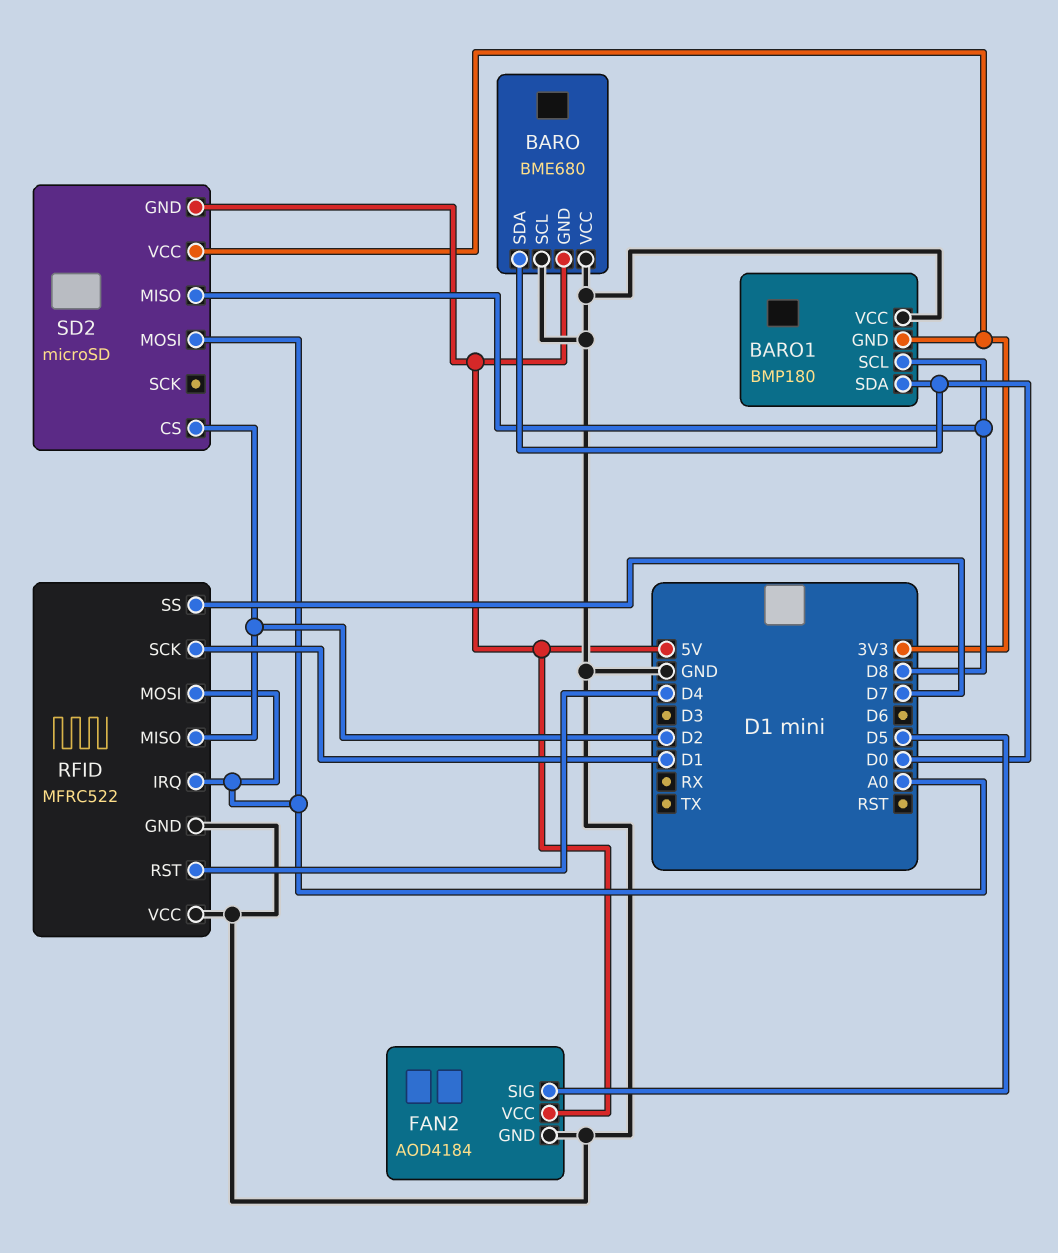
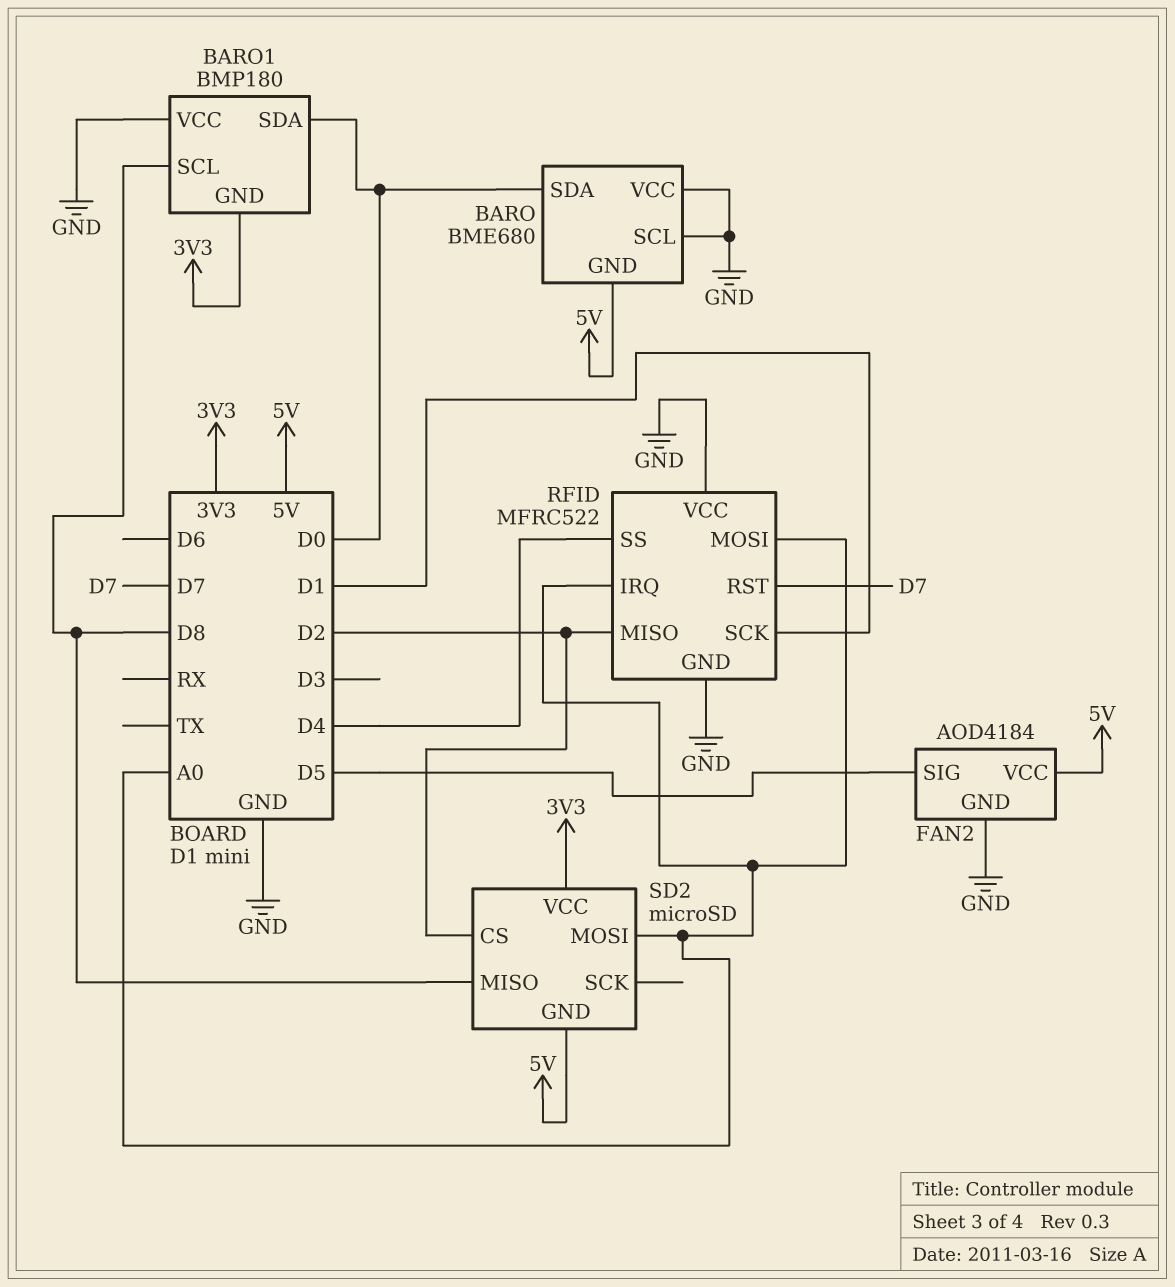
RFID pin RST: D4 -> D7
RFID pin SS: D7 -> D4

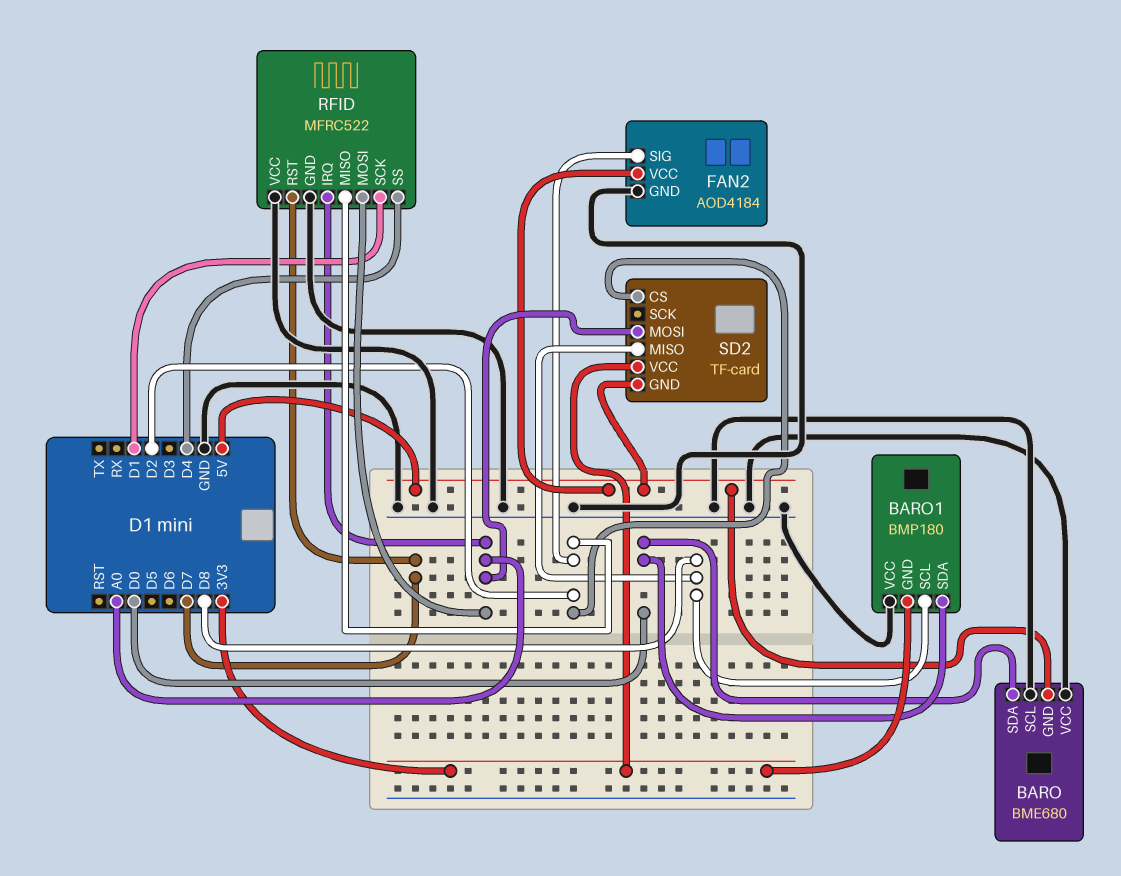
FAN2 pin SIG: D5 -> D2
SD2: microSD -> TF-card

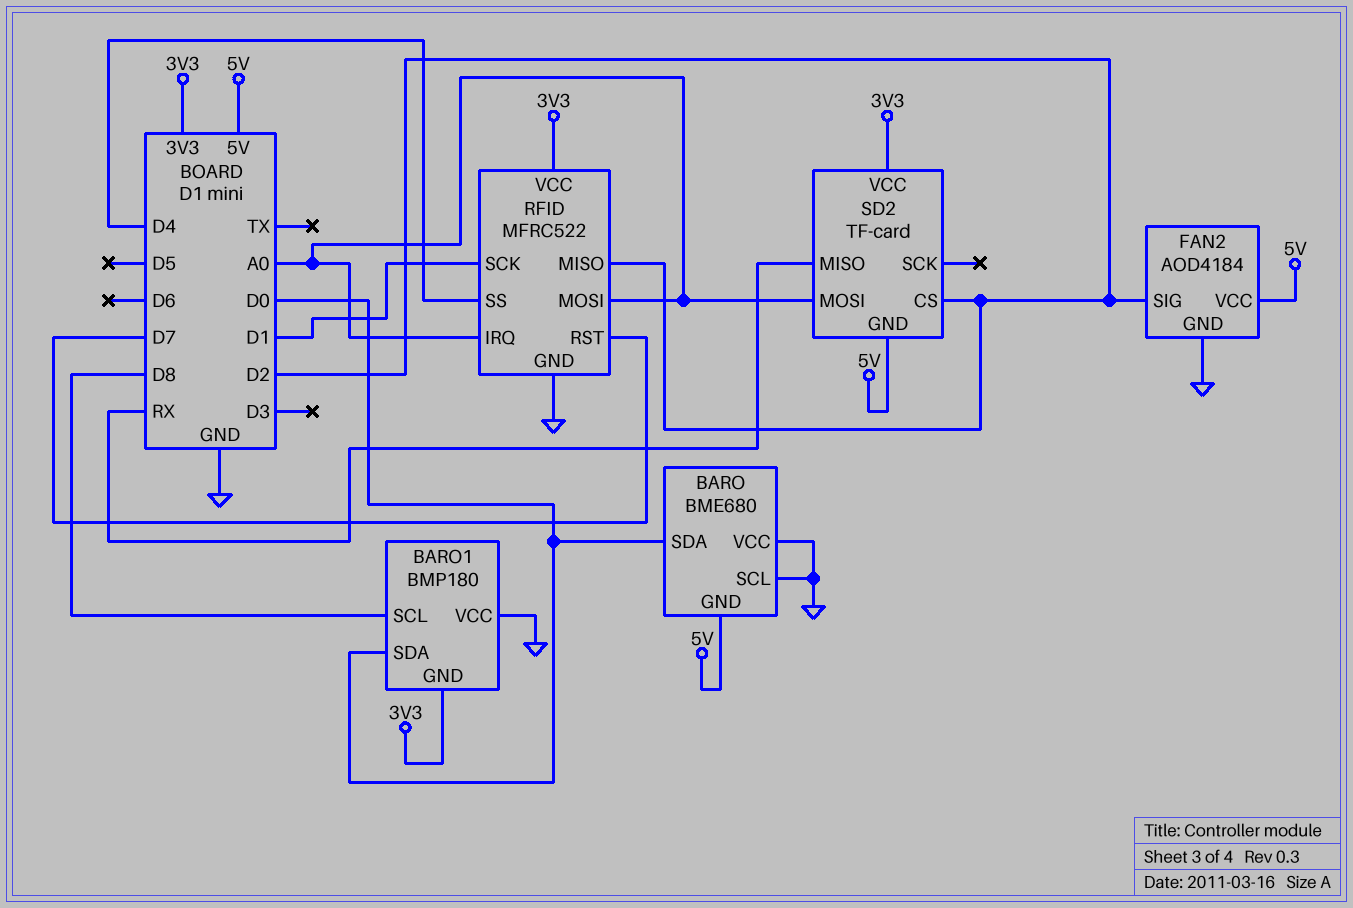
RFID pin VCC: GND -> 3V3
SD2 pin MISO: D8 -> RX

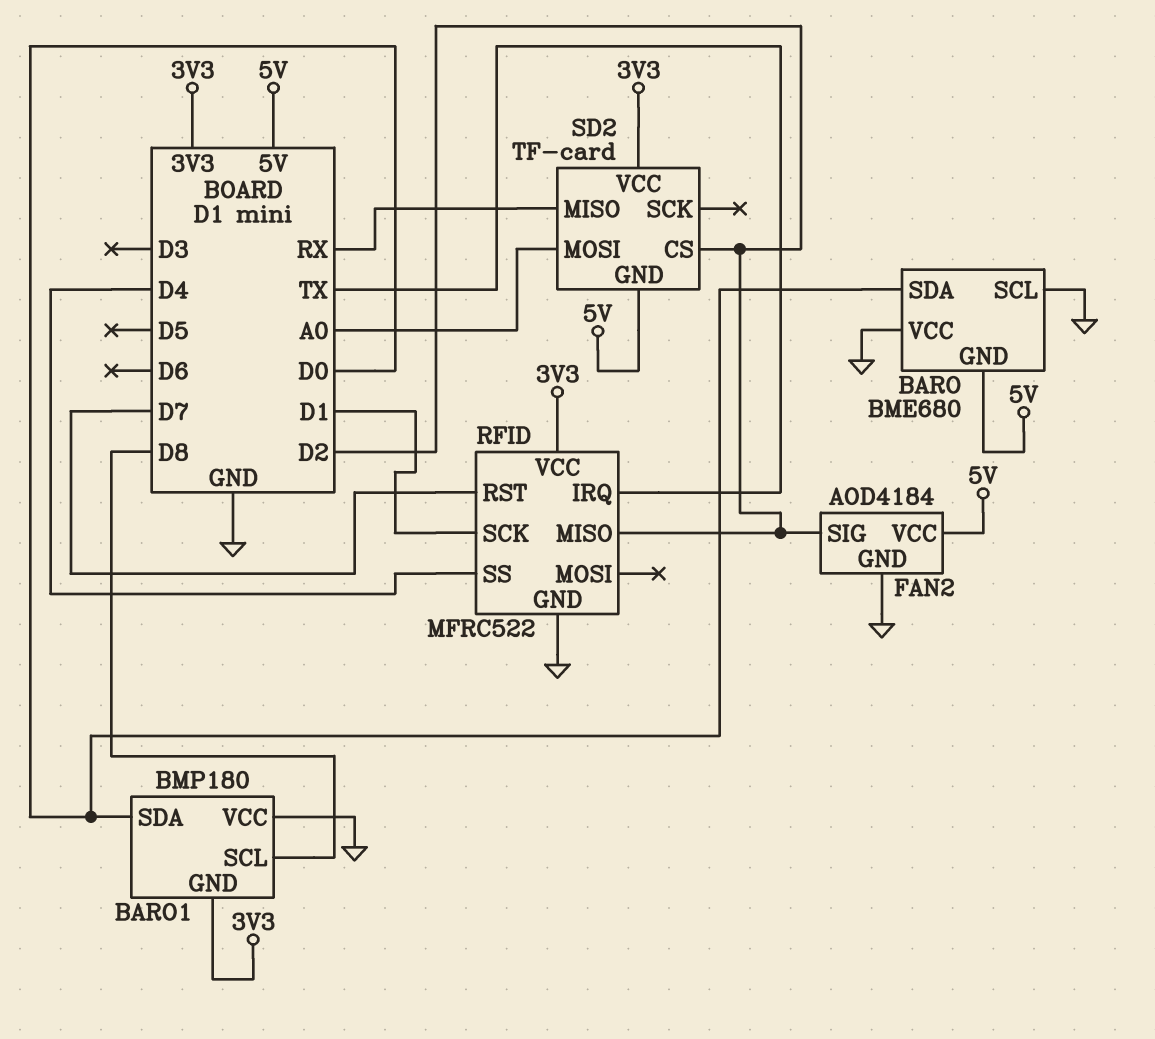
RFID pin IRQ: A0 -> TX
RFID pin MOSI: A0 -> none

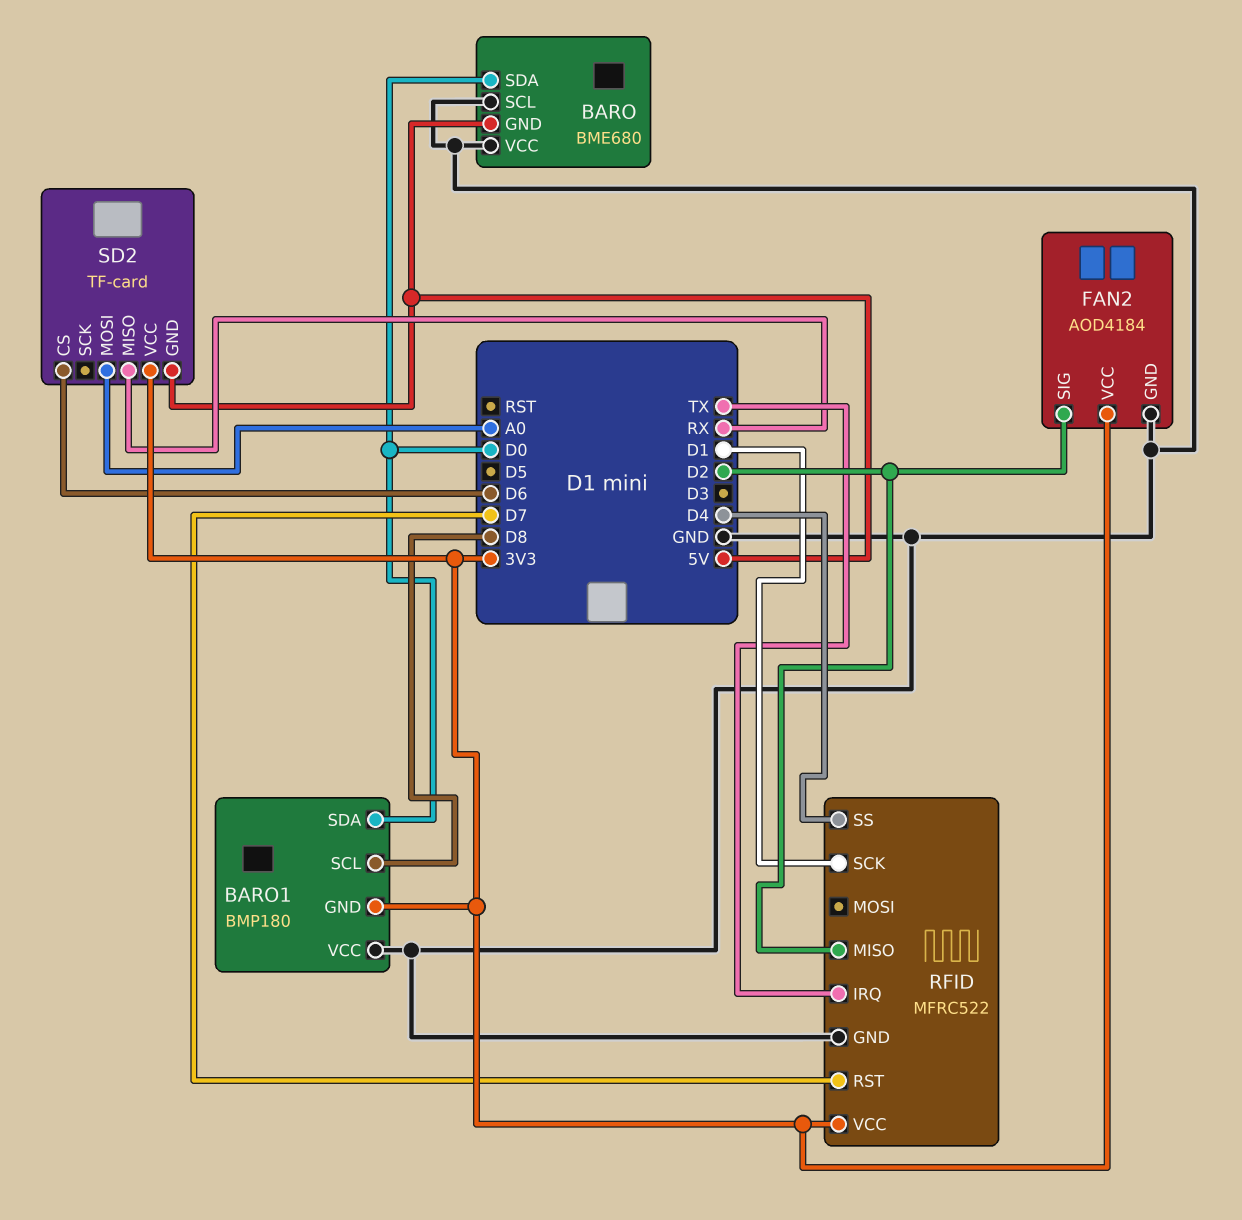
FAN2 pin VCC: 5V -> 3V3
SD2 pin CS: D2 -> D6

